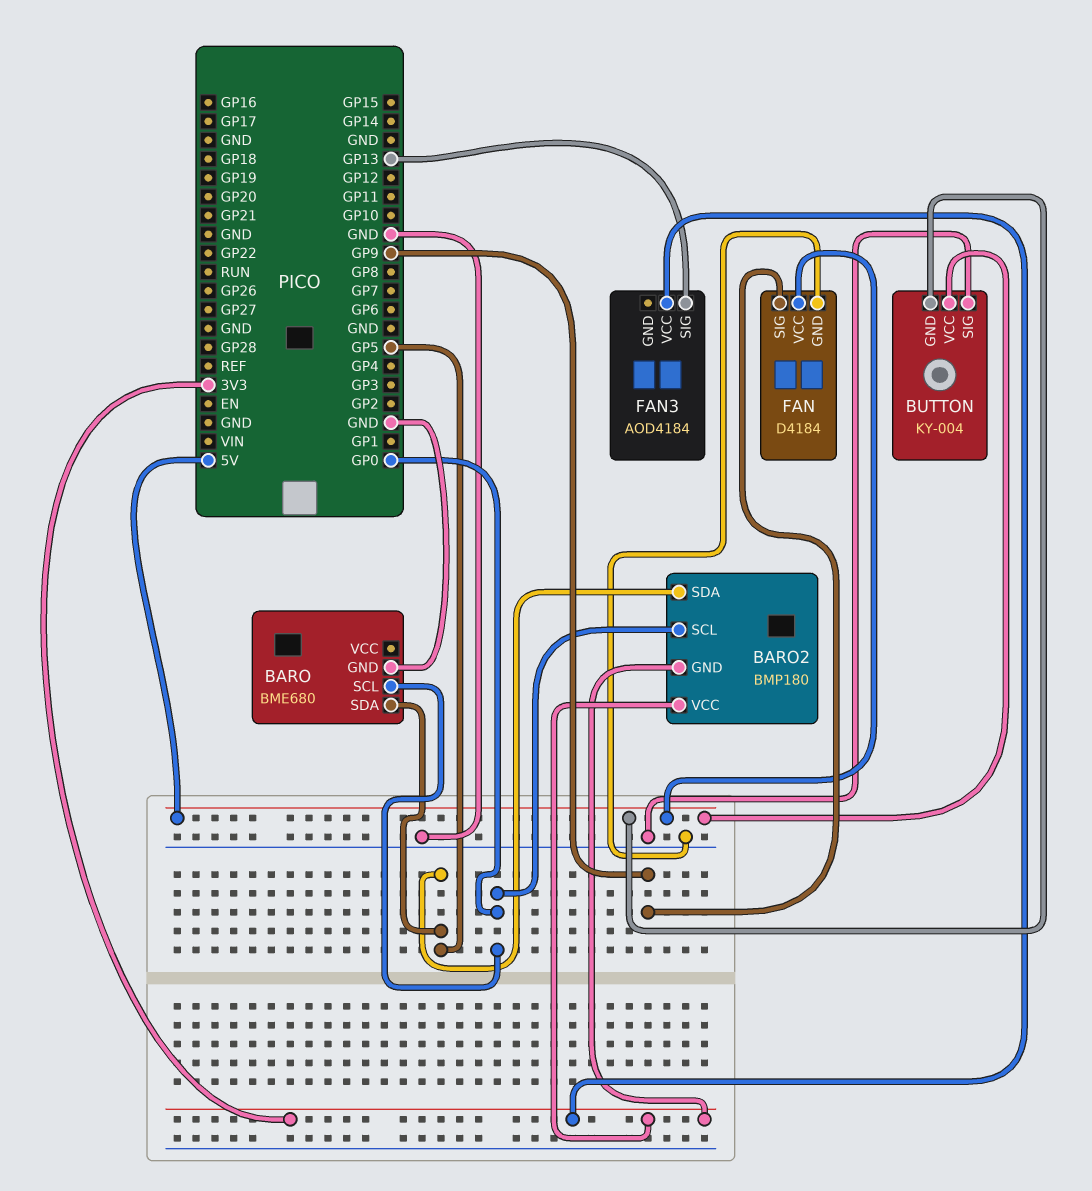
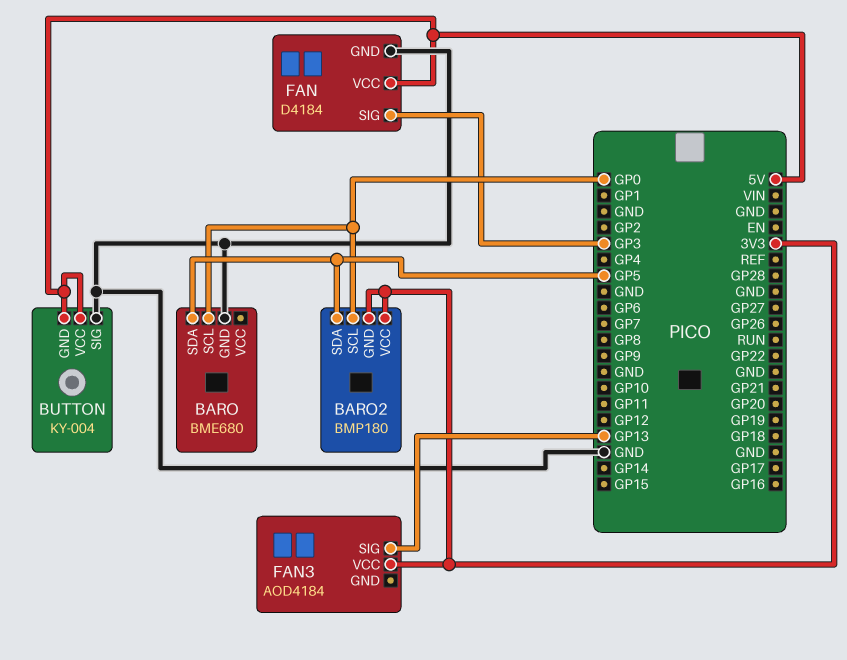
FAN pin SIG: GP9 -> GP3

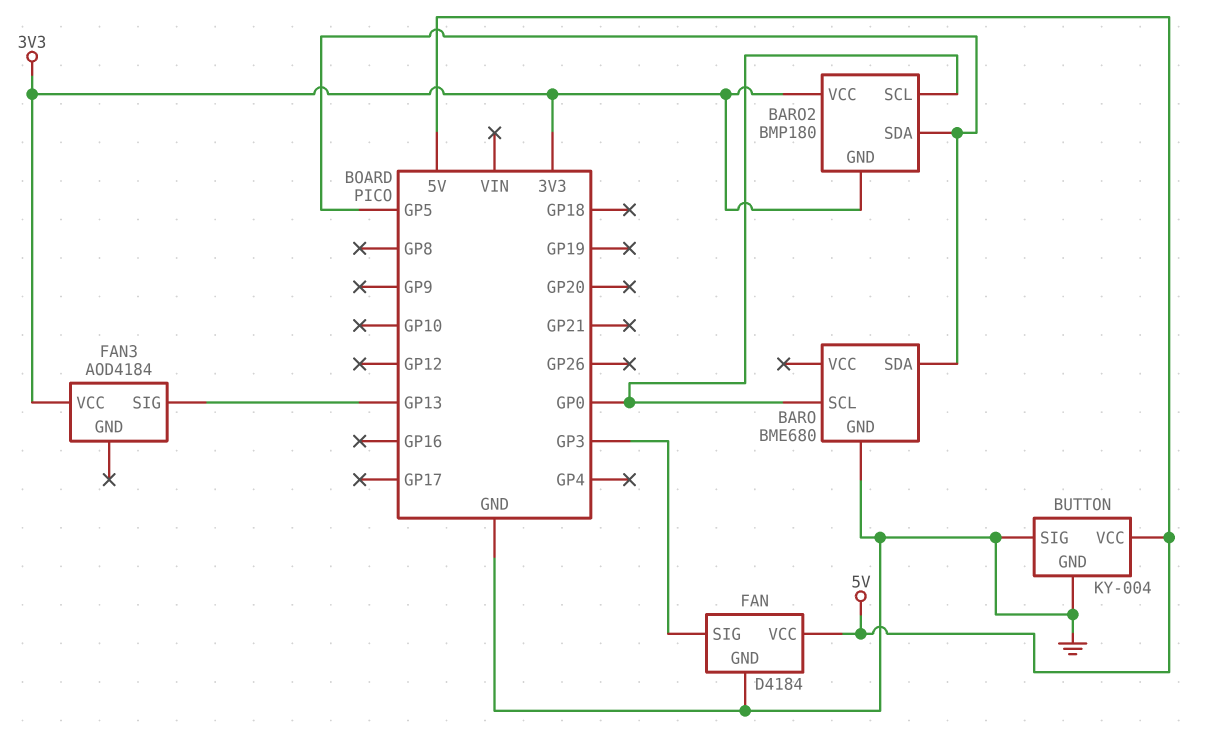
BUTTON pin GND: 5V -> GND

